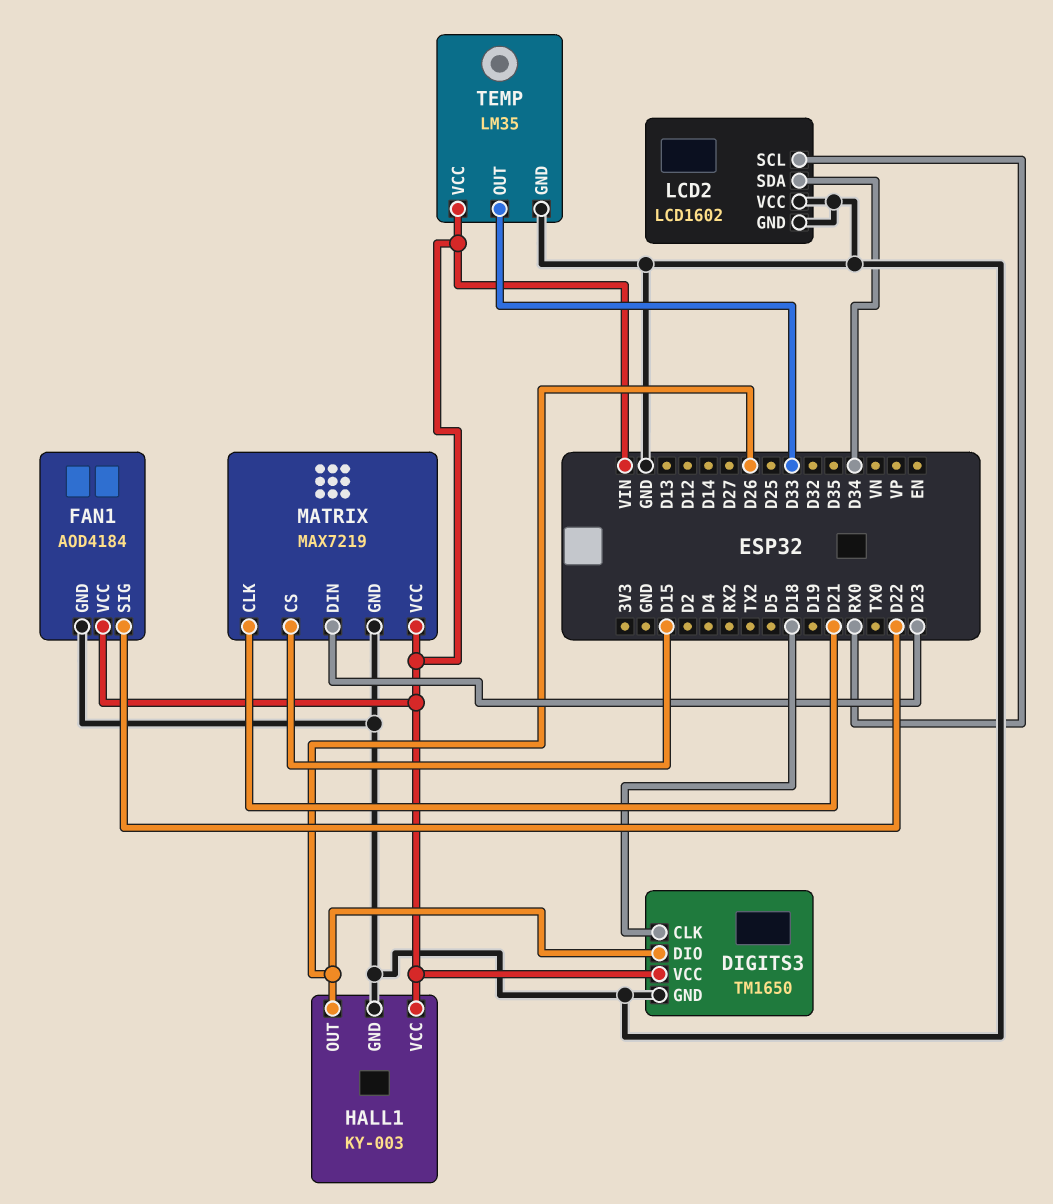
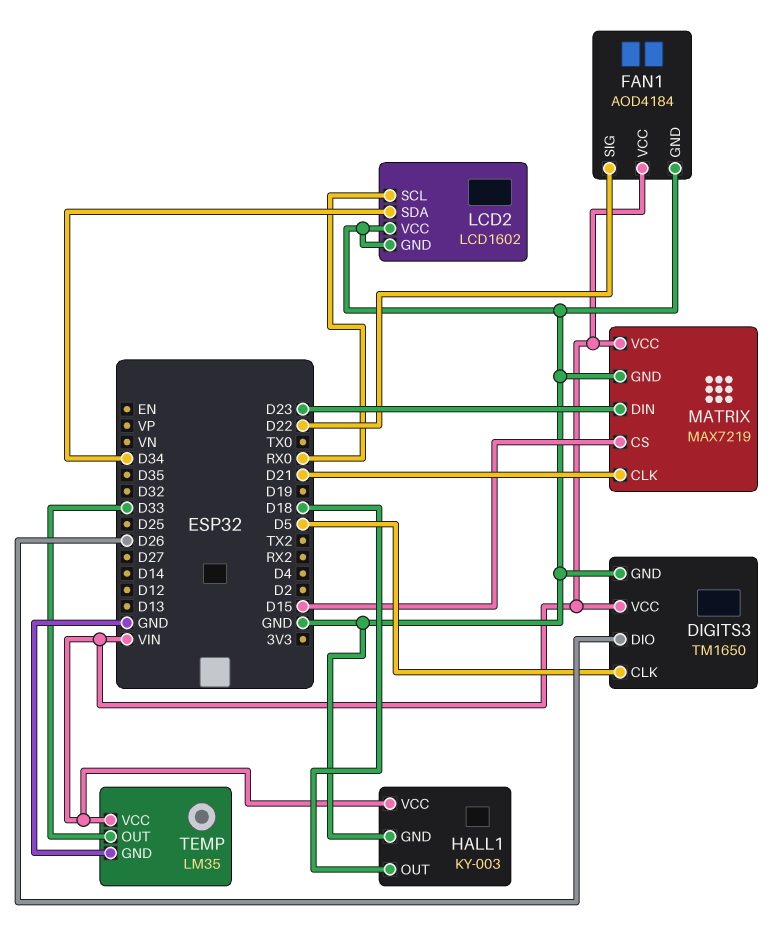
DIGITS3 pin CLK: D18 -> D5
HALL1 pin OUT: D26 -> D18

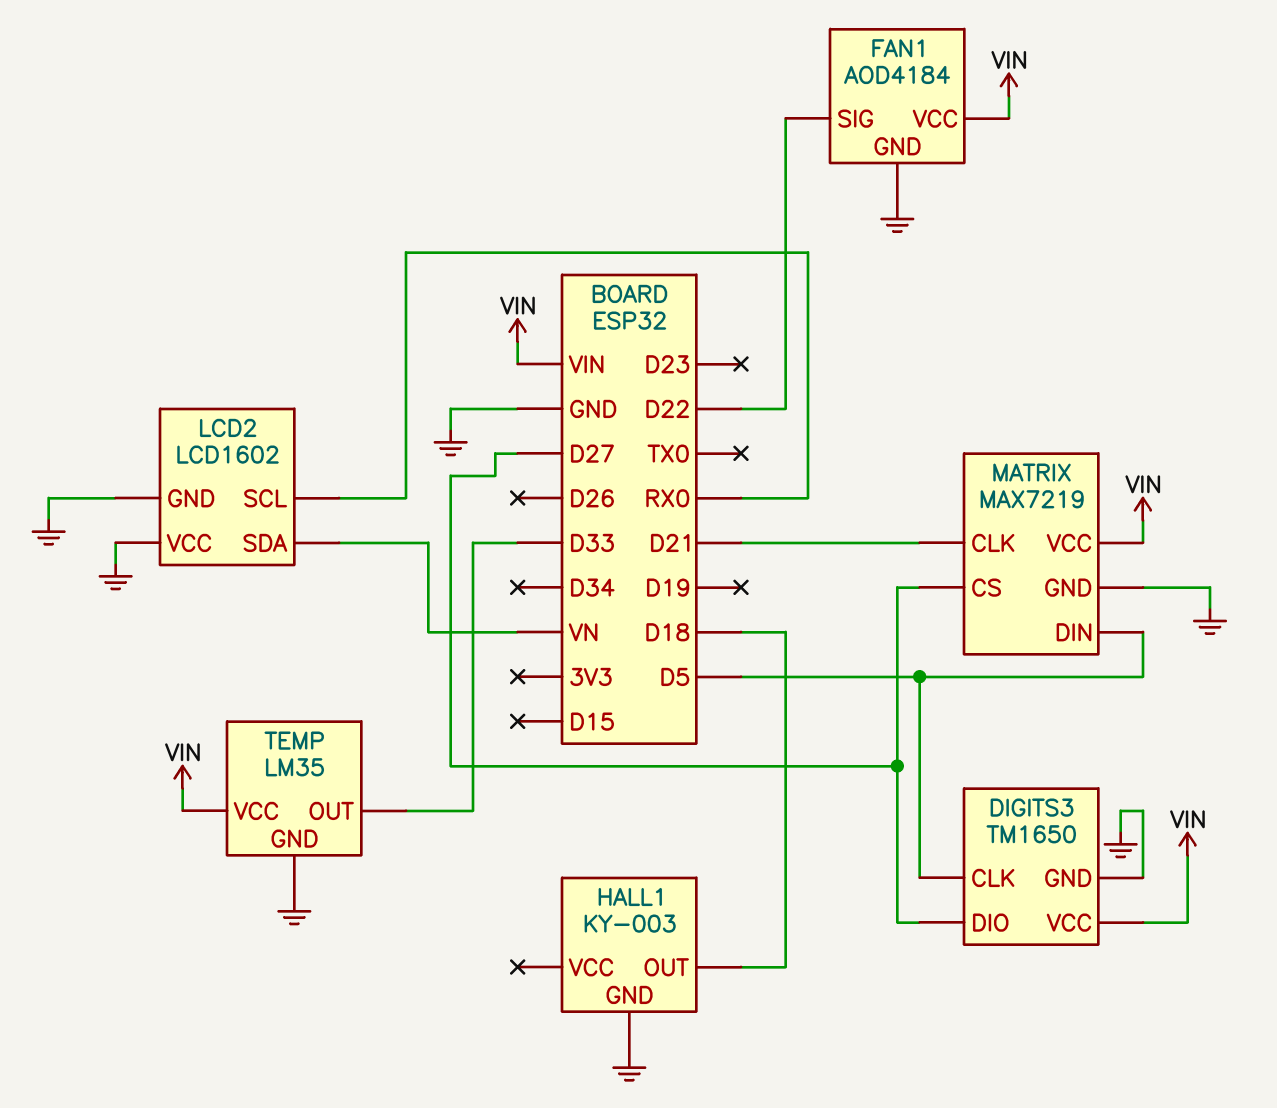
DIGITS3 pin DIO: D26 -> D27
HALL1 pin VCC: VIN -> none
LCD2 pin SDA: D34 -> VN
MATRIX pin CS: D15 -> D27
MATRIX pin DIN: D23 -> D5

